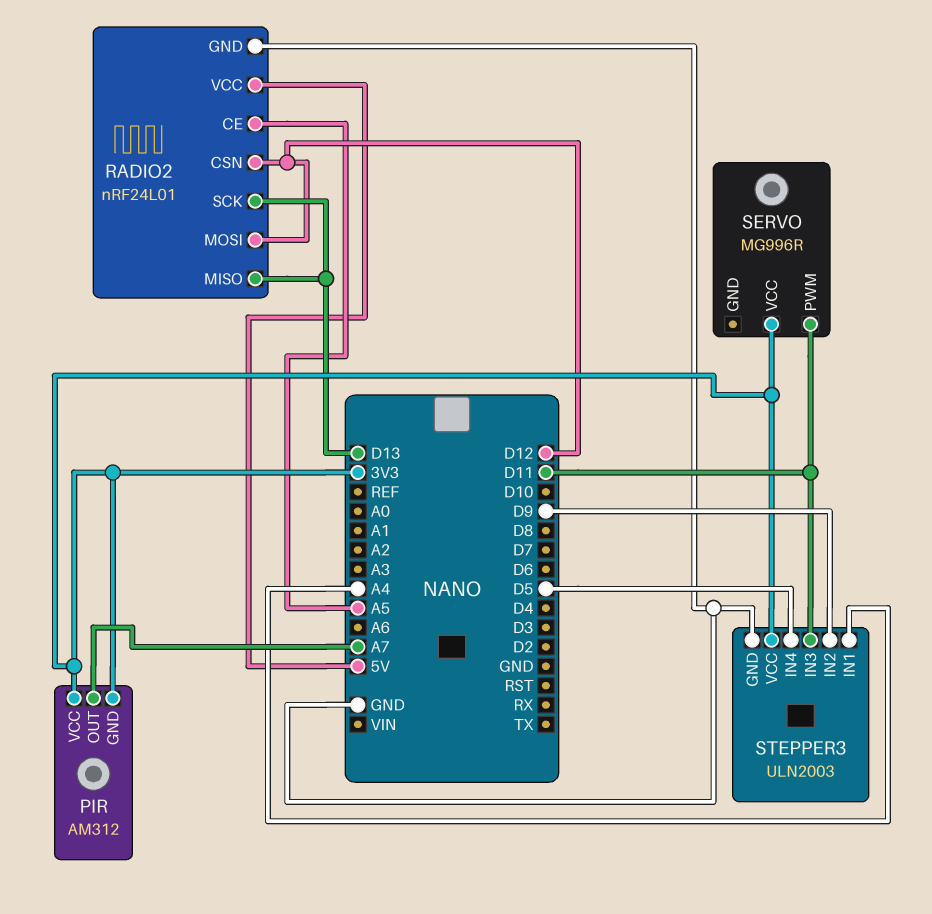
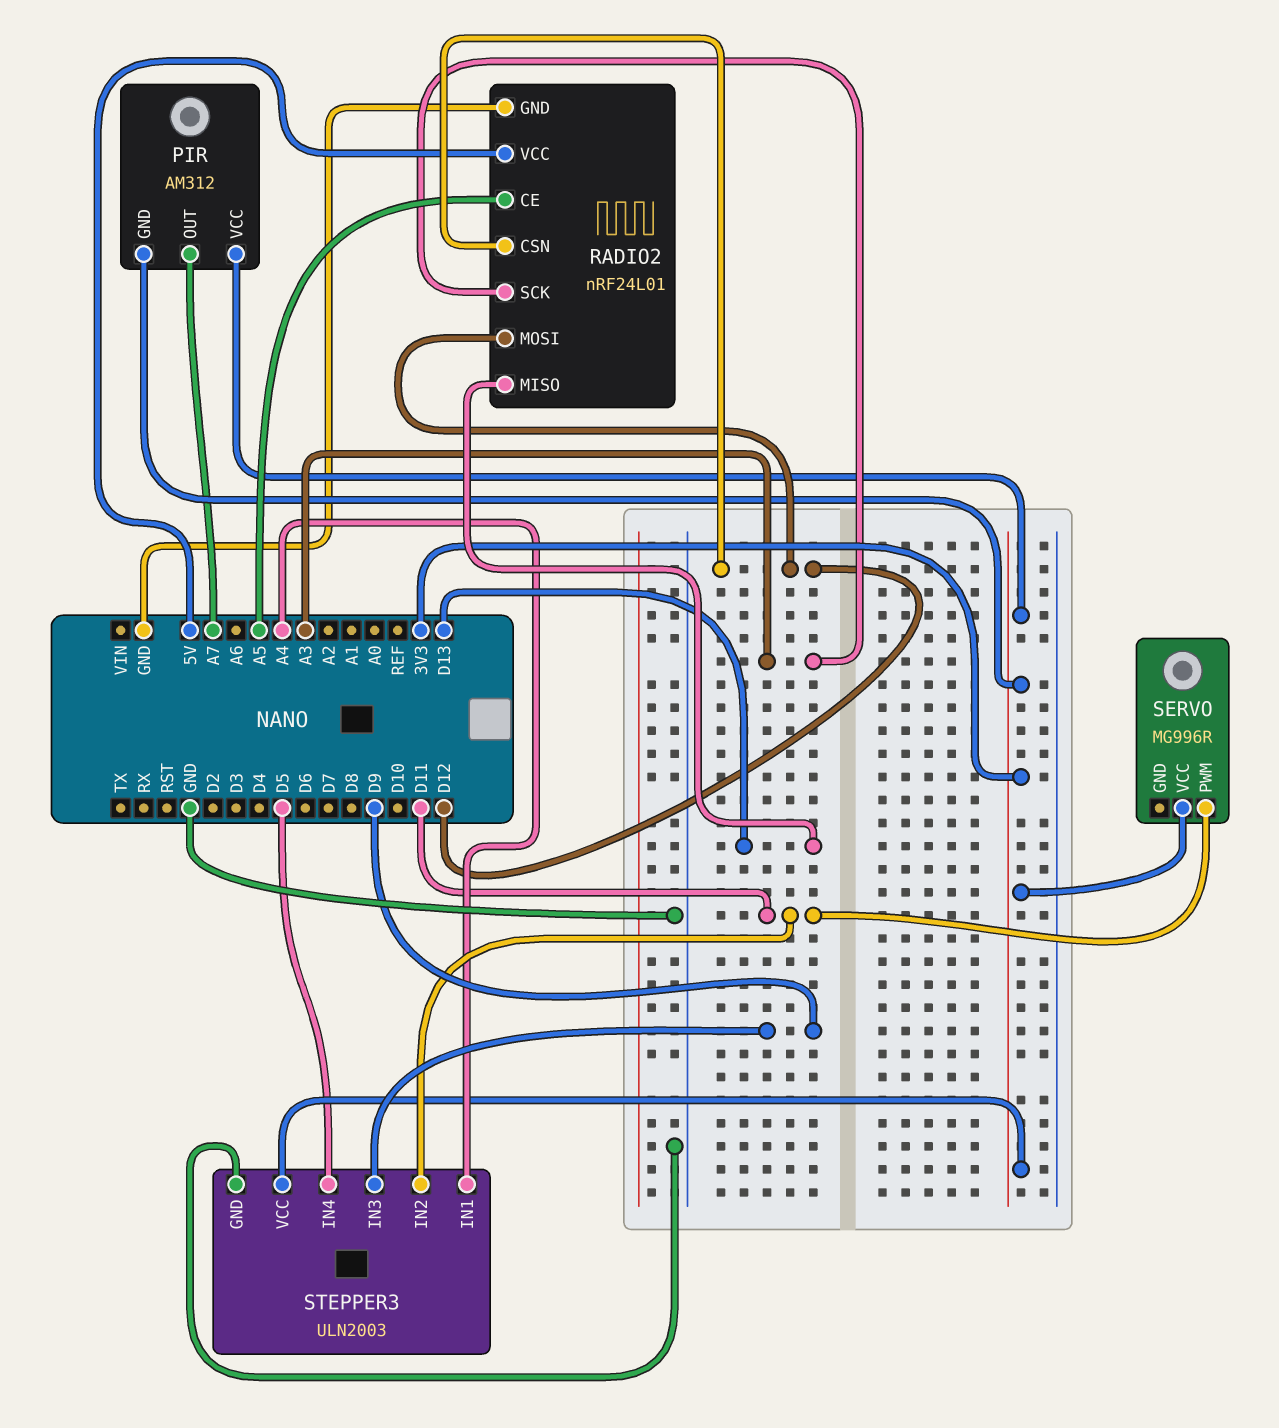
RADIO2 pin SCK: D13 -> A3
STEPPER3 pin IN2: D9 -> D11
STEPPER3 pin IN3: D11 -> D9

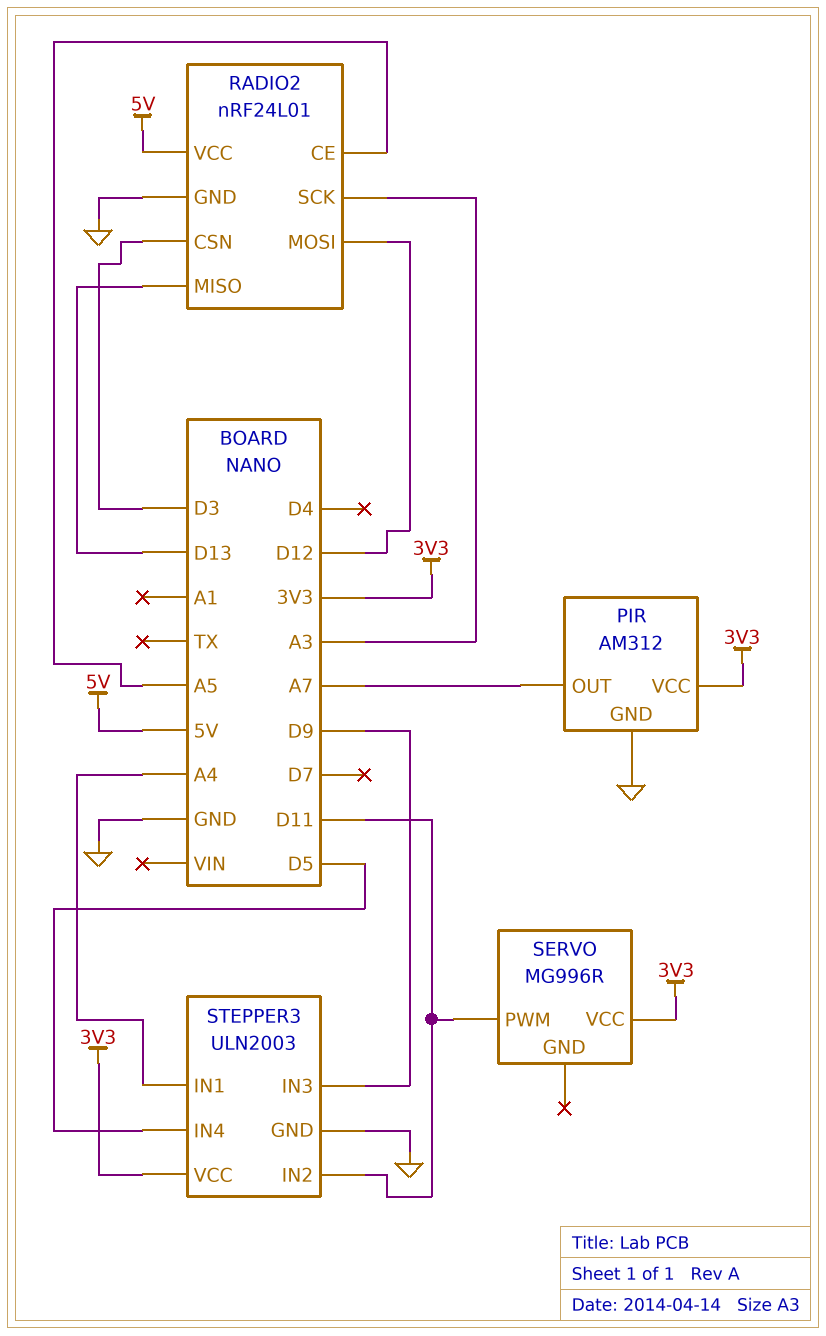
PIR pin GND: 3V3 -> GND
RADIO2 pin CSN: D12 -> D3

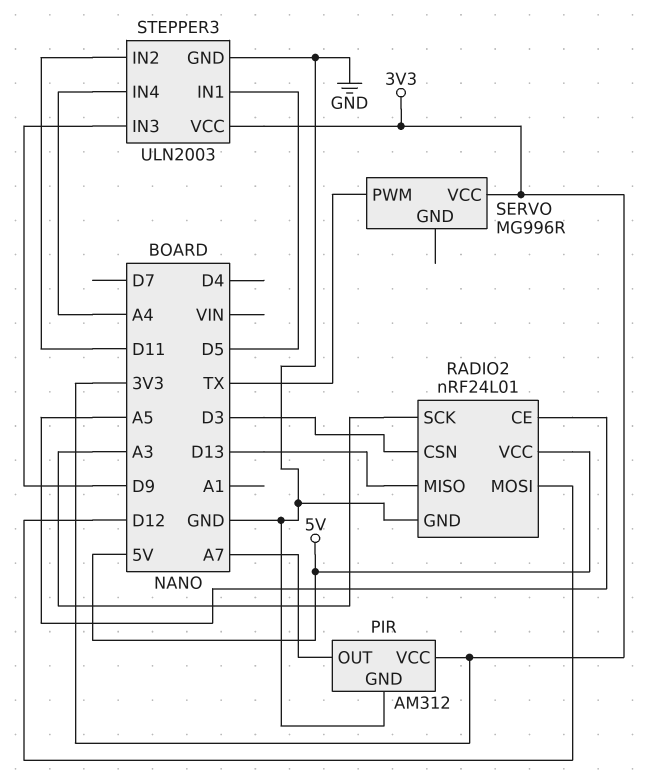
SERVO pin PWM: D11 -> TX
STEPPER3 pin IN1: A4 -> D5
STEPPER3 pin IN4: D5 -> A4

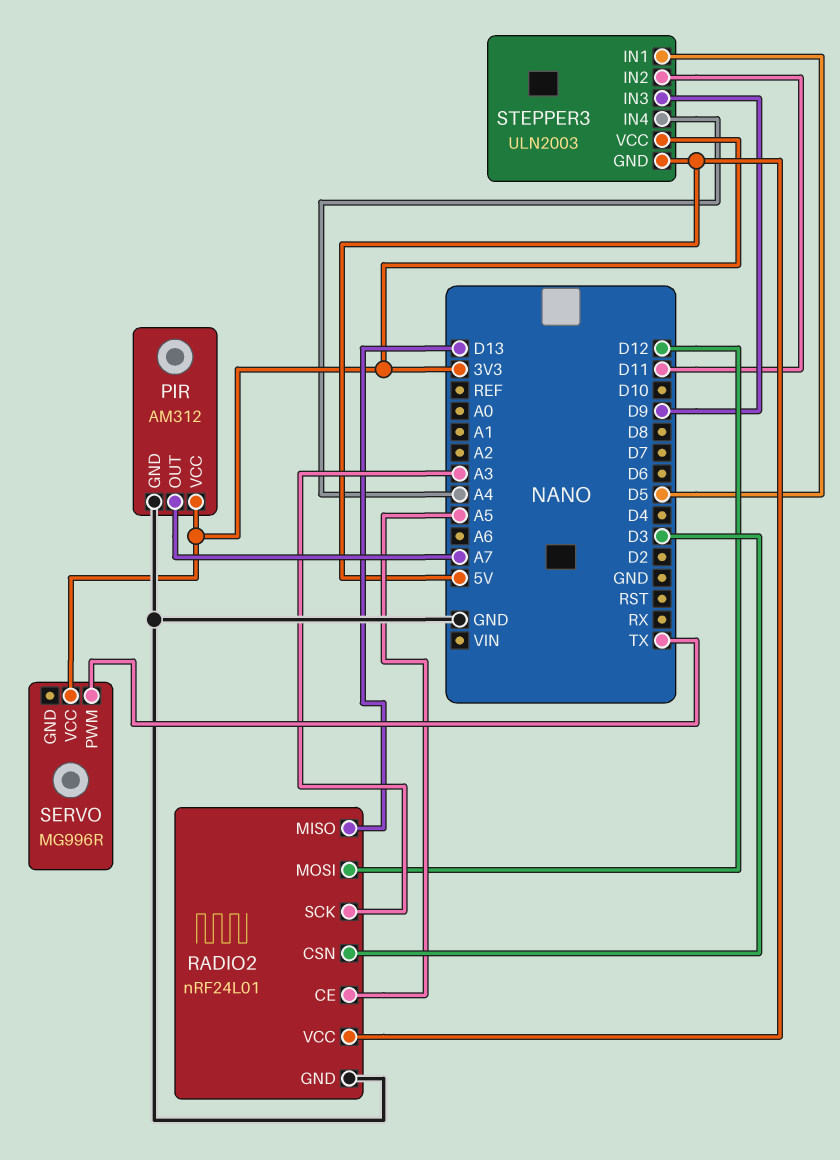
STEPPER3 pin GND: GND -> 5V

